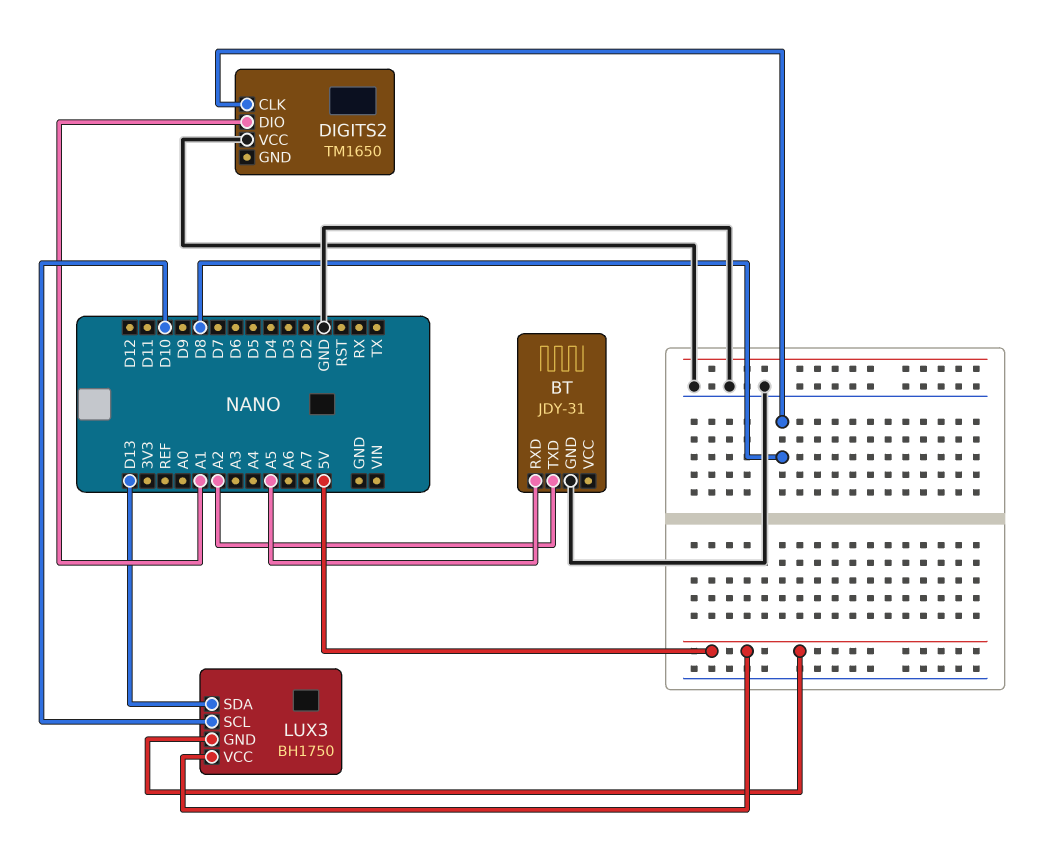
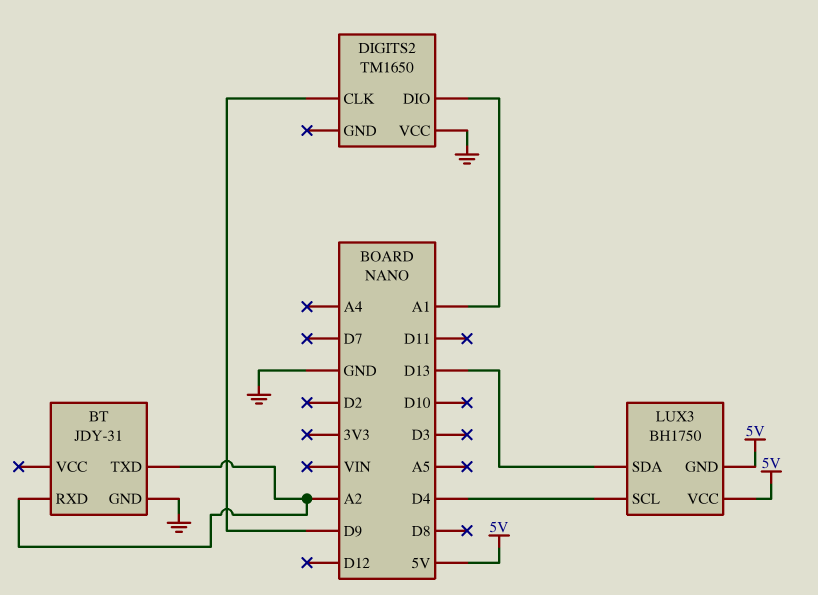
BT pin RXD: A5 -> A2
DIGITS2 pin CLK: D8 -> D9
LUX3 pin SCL: D10 -> D4

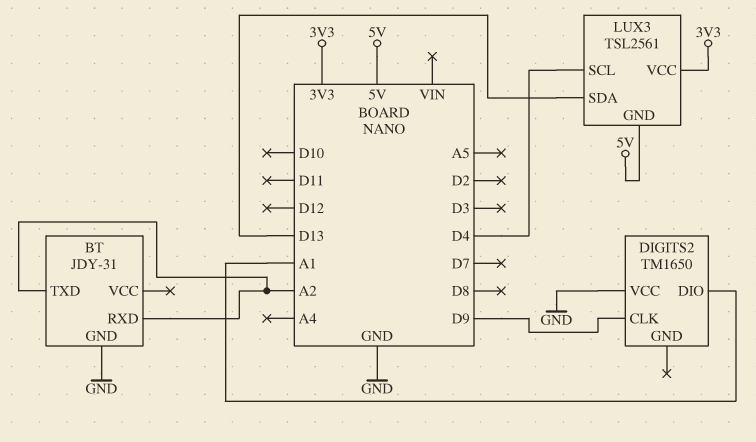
LUX3: BH1750 -> TSL2561
LUX3 pin VCC: 5V -> 3V3

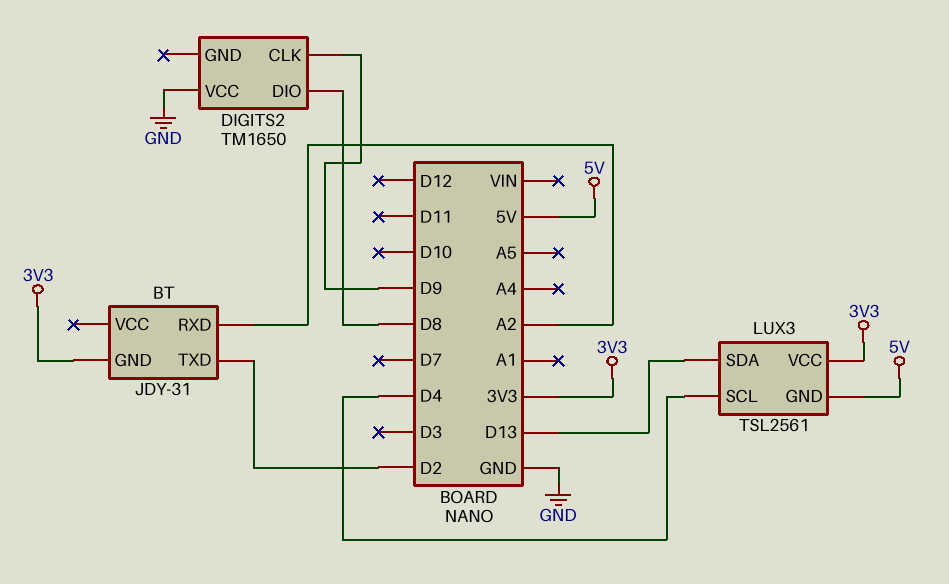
BT pin GND: GND -> 3V3
BT pin TXD: A2 -> D2
DIGITS2 pin DIO: A1 -> D8

